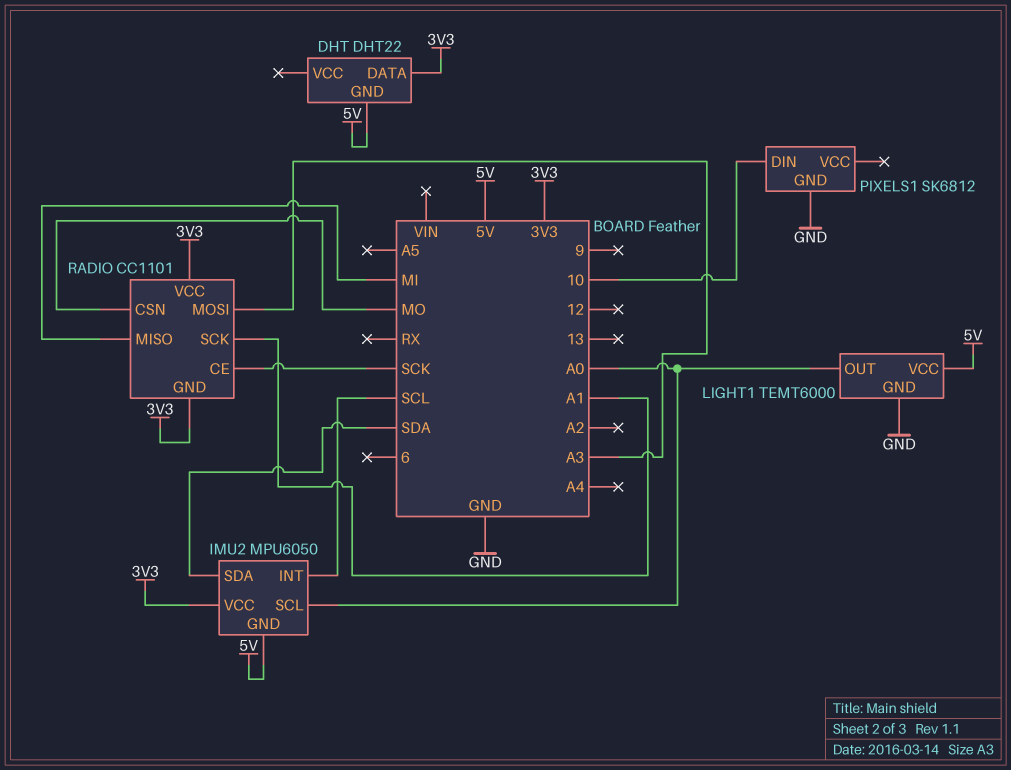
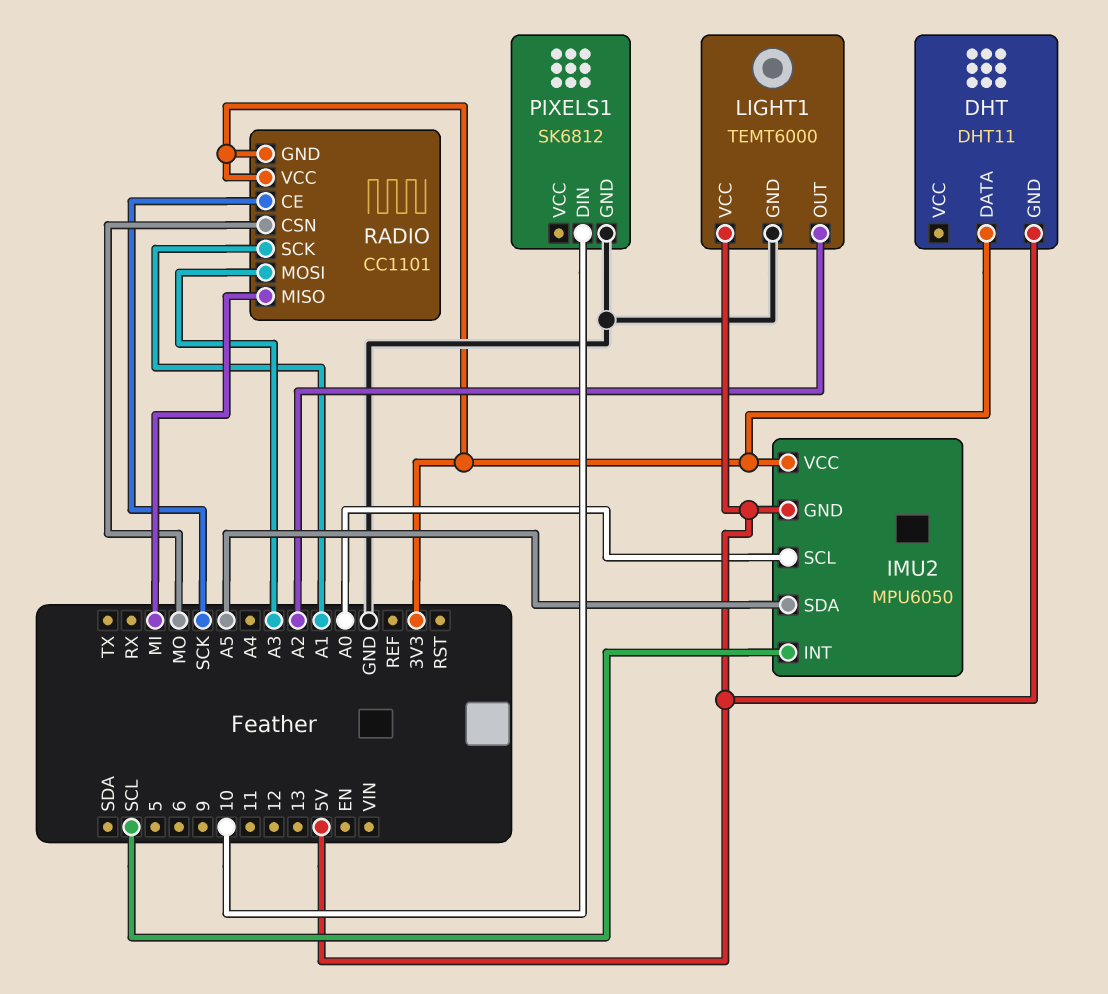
DHT: DHT22 -> DHT11
IMU2 pin SDA: SDA -> A5
LIGHT1 pin OUT: A0 -> A2

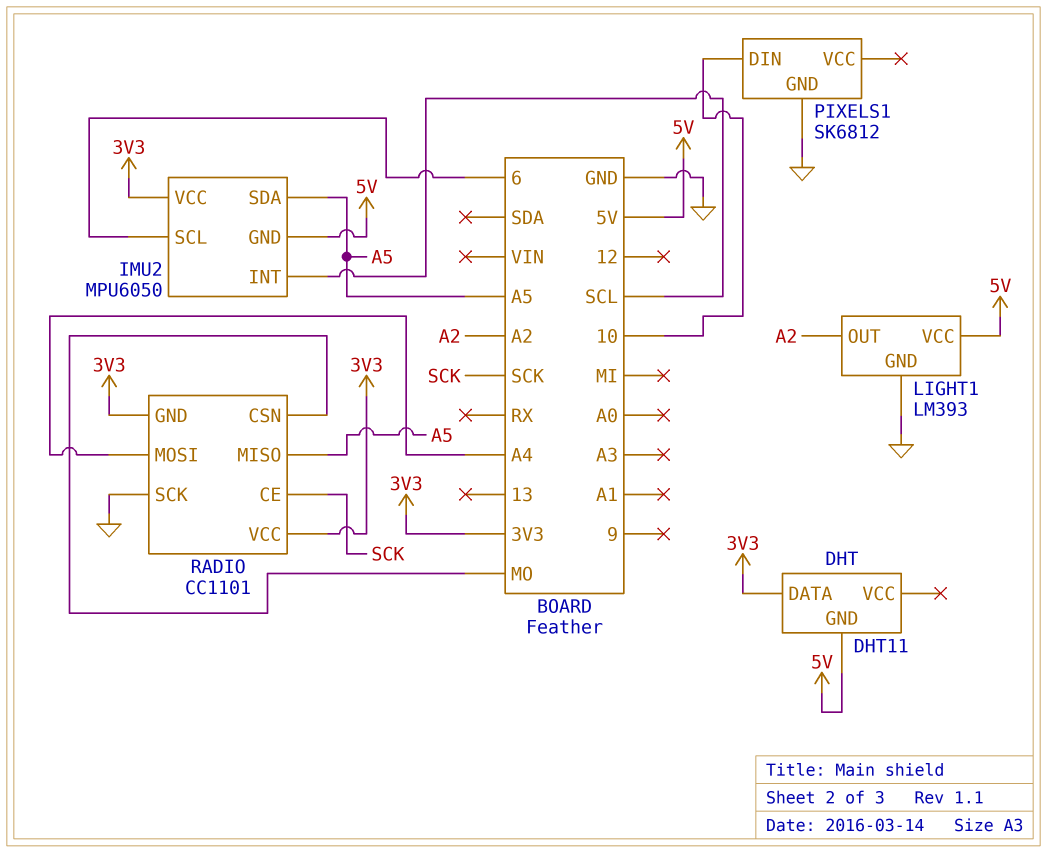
IMU2 pin SCL: A0 -> 6
LIGHT1: TEMT6000 -> LM393
RADIO pin MISO: MI -> A5
RADIO pin MOSI: A3 -> A4
RADIO pin SCK: A1 -> GND

